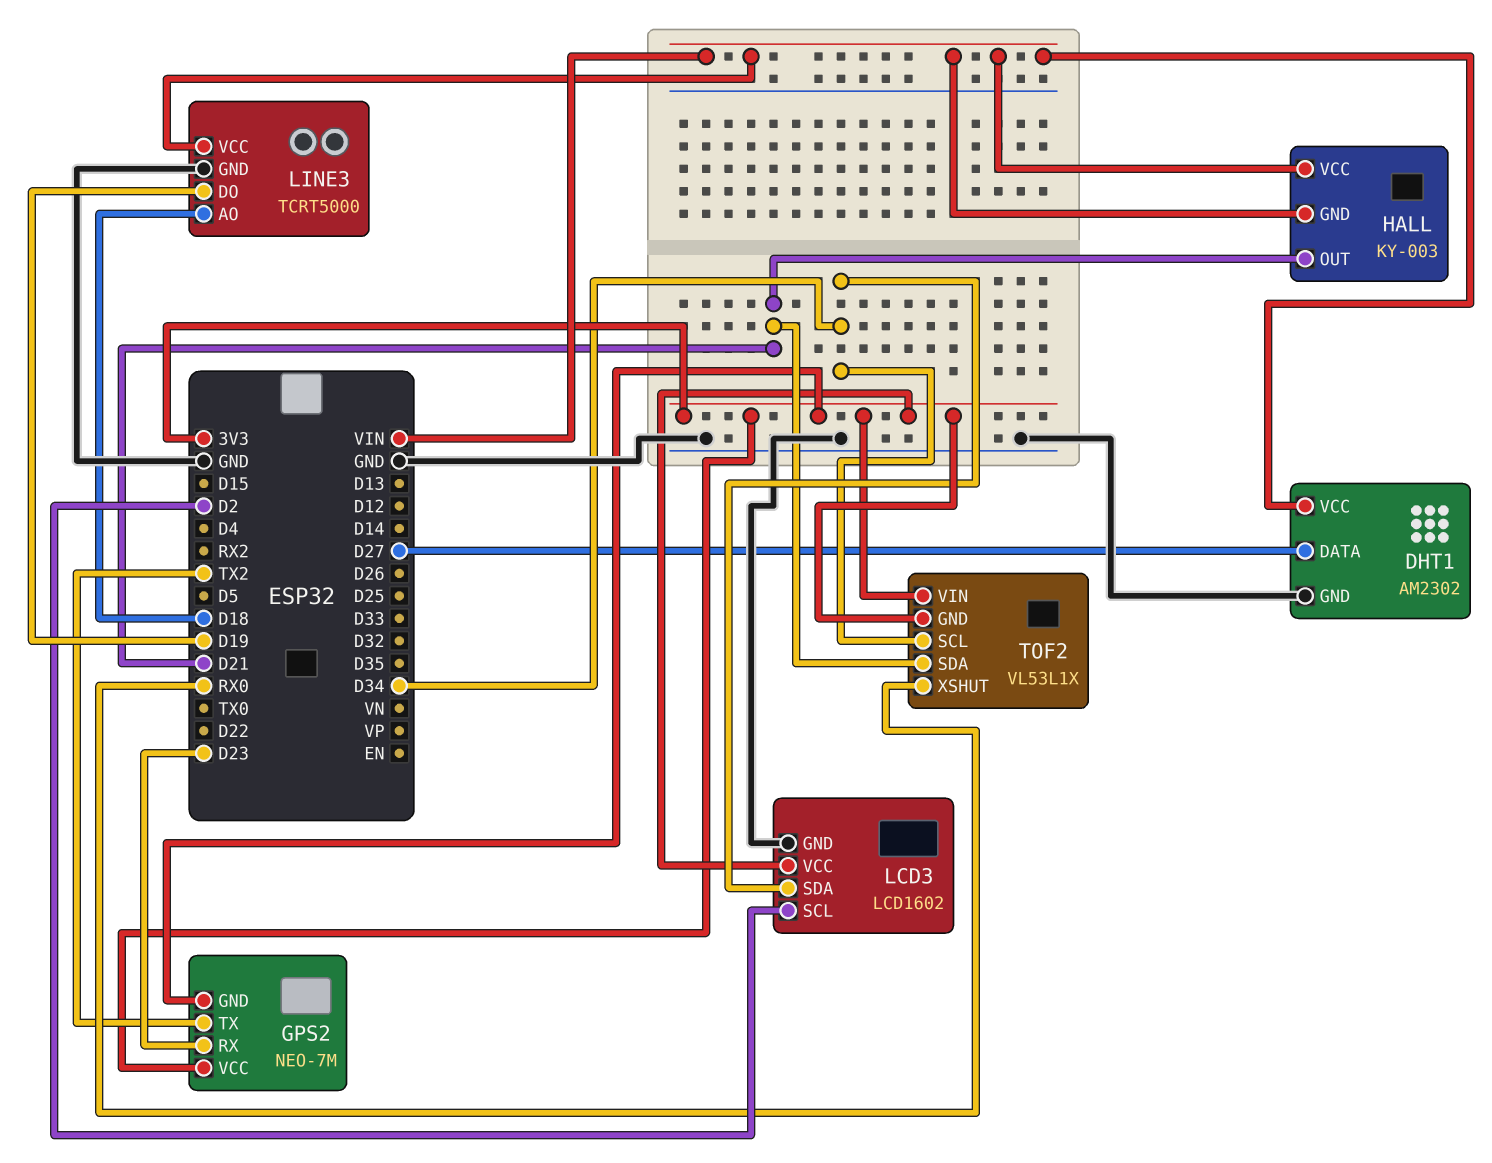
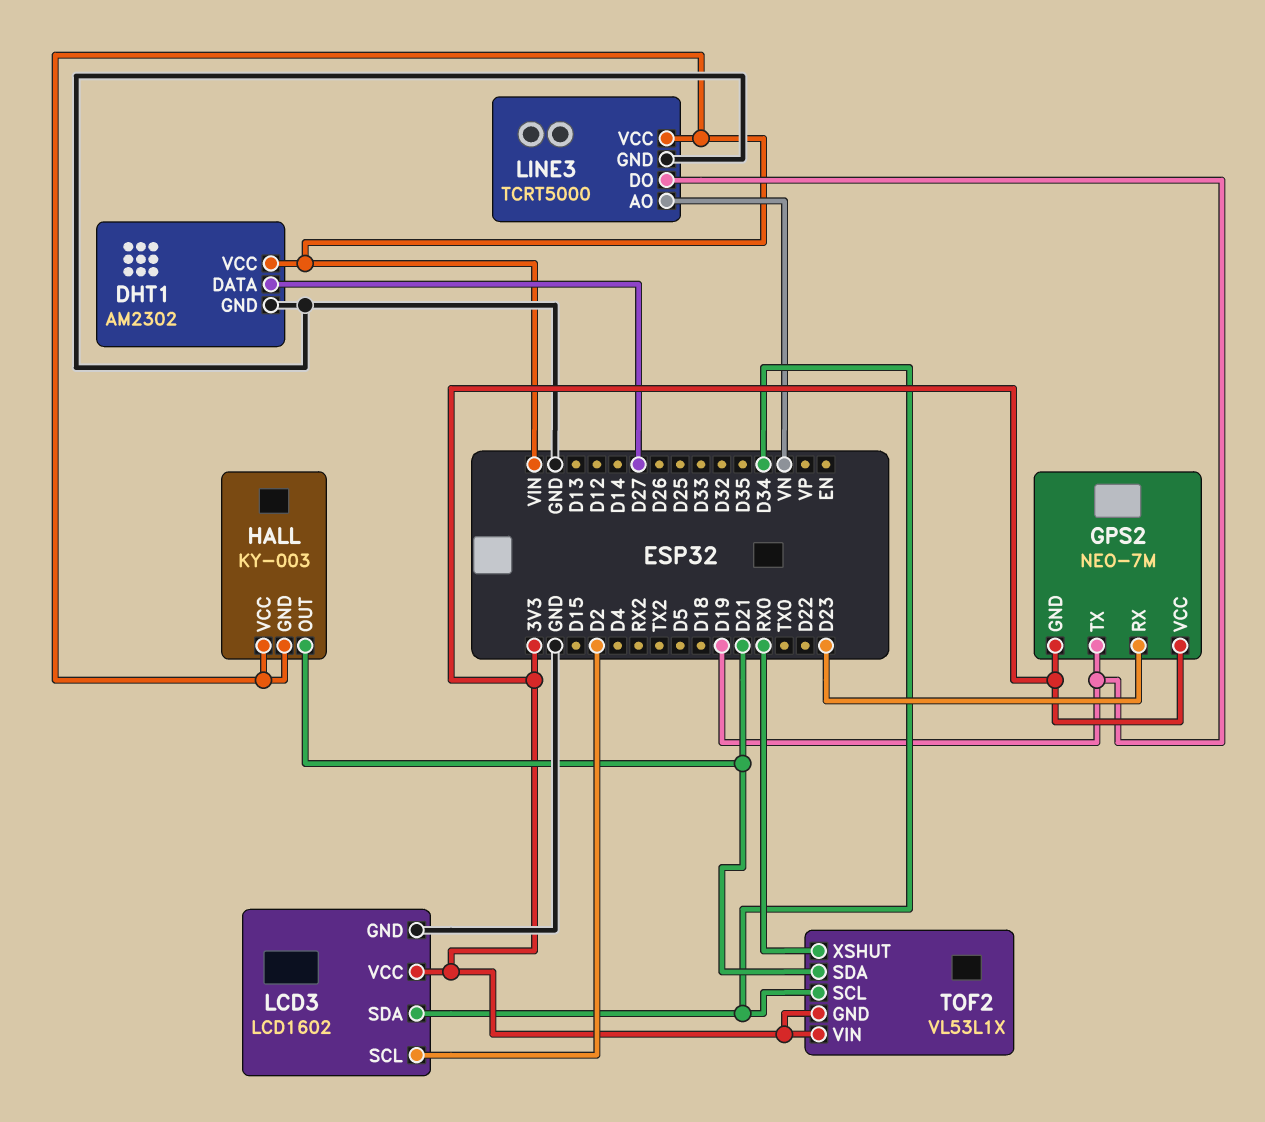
GPS2 pin TX: TX2 -> D19
LINE3 pin AO: D18 -> VN

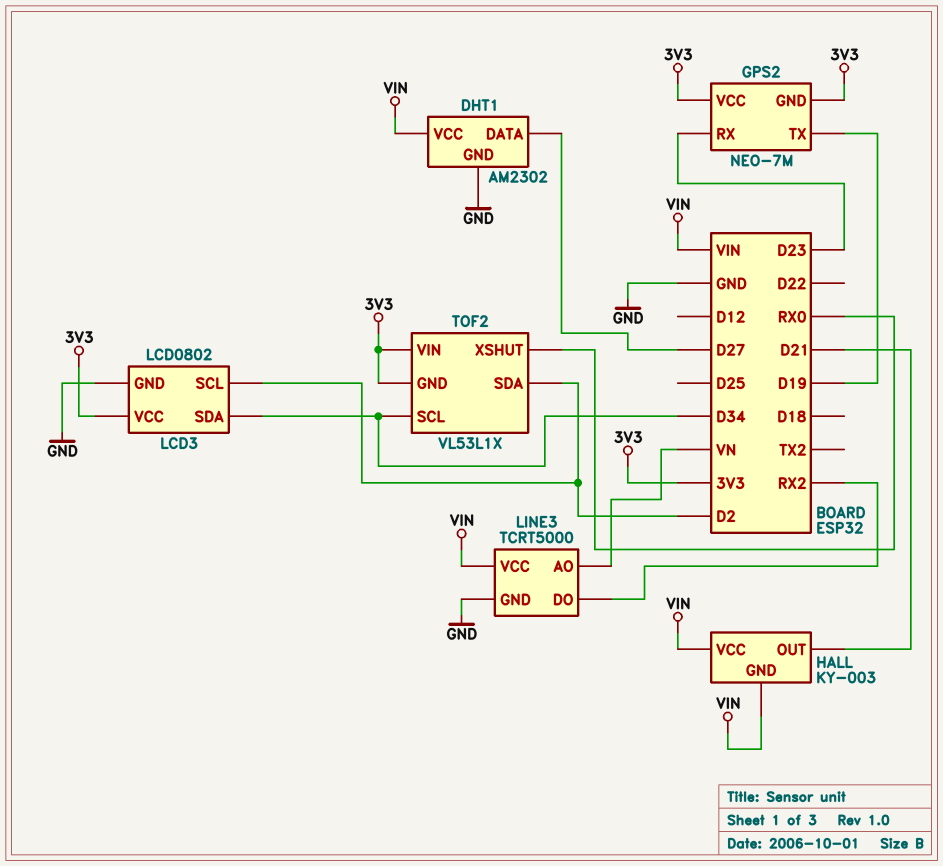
LCD3: LCD1602 -> LCD0802
LINE3 pin DO: D19 -> RX2
TOF2 pin SDA: D21 -> D2

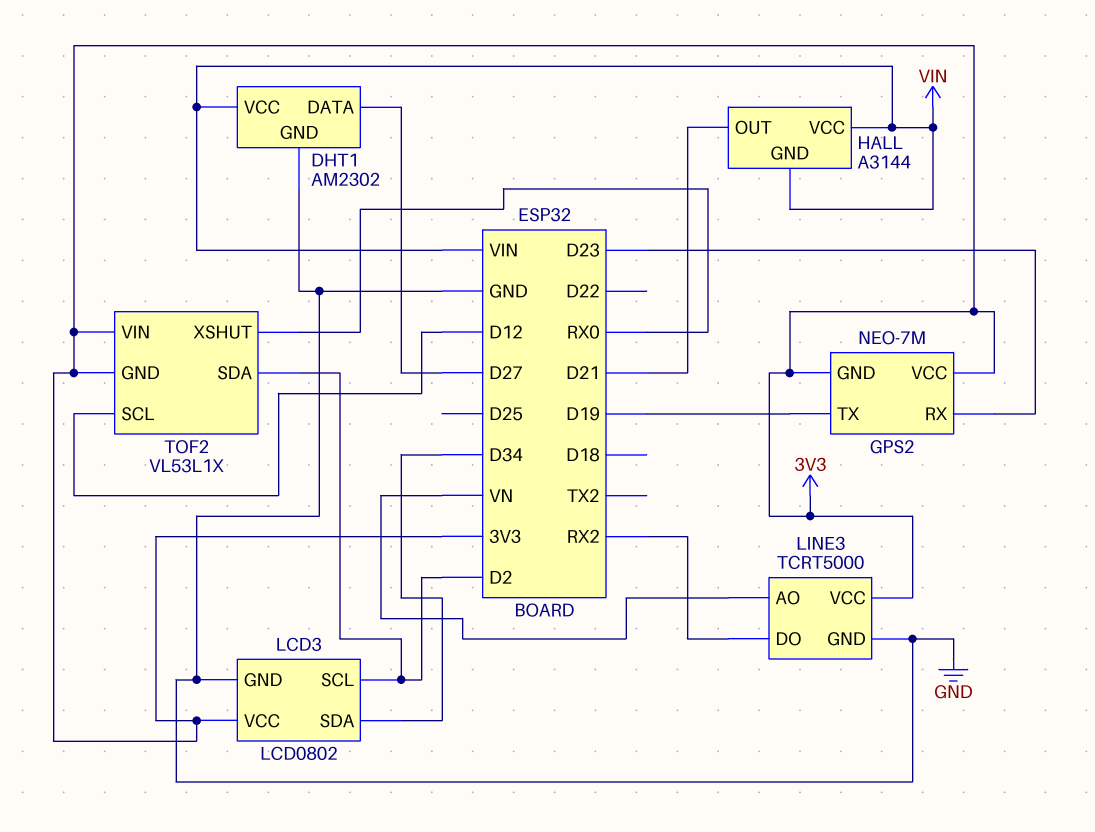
HALL: KY-003 -> A3144
LINE3 pin VCC: VIN -> 3V3
TOF2 pin SCL: D34 -> D12

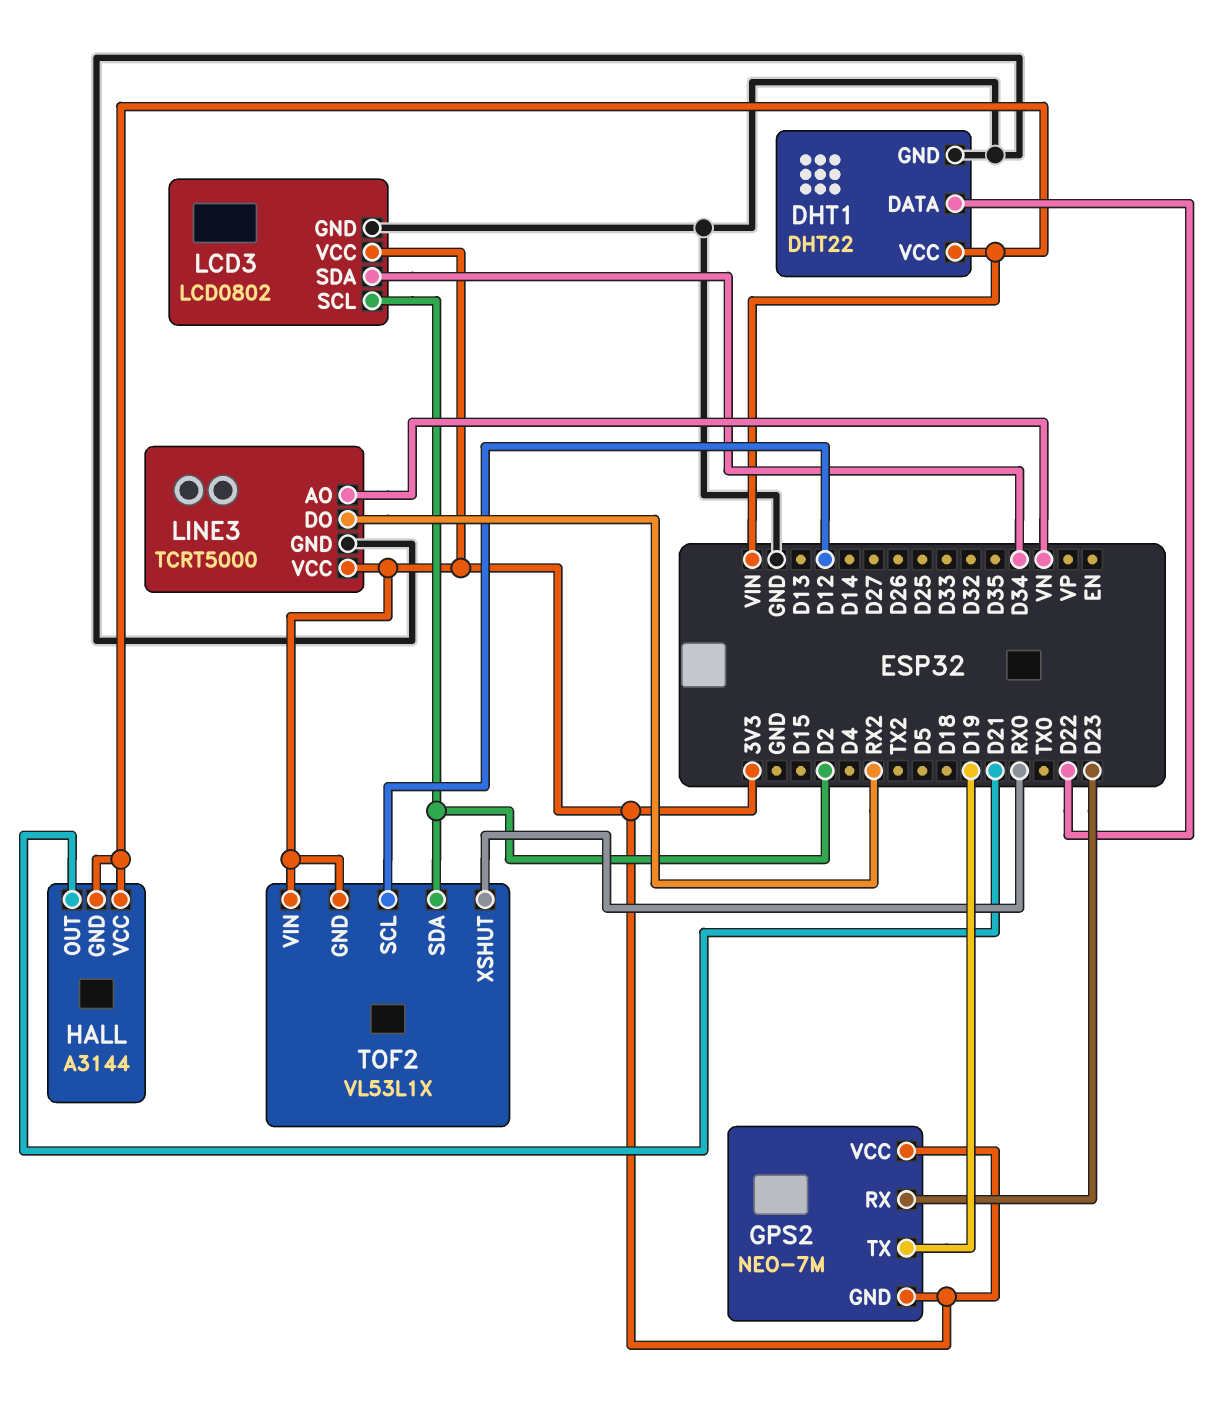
DHT1: AM2302 -> DHT22
DHT1 pin DATA: D27 -> D22

